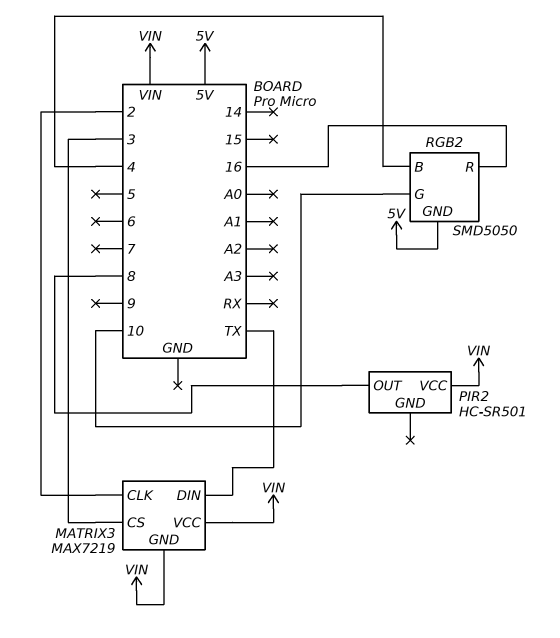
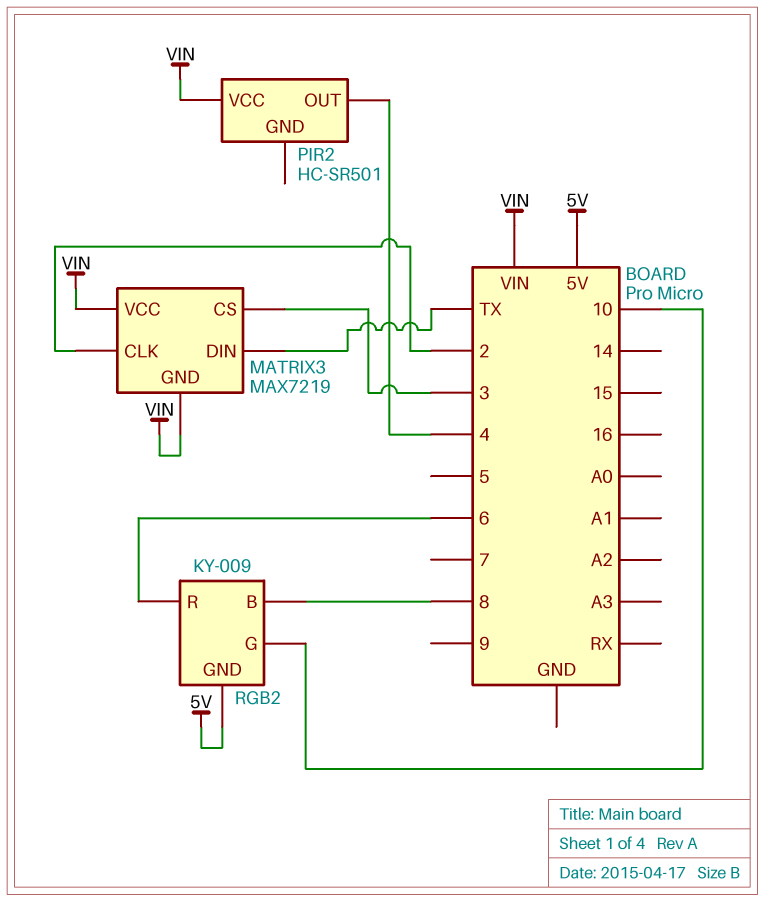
PIR2 pin OUT: 8 -> 4
RGB2: SMD5050 -> KY-009
RGB2 pin B: 4 -> 8
RGB2 pin R: 16 -> 6

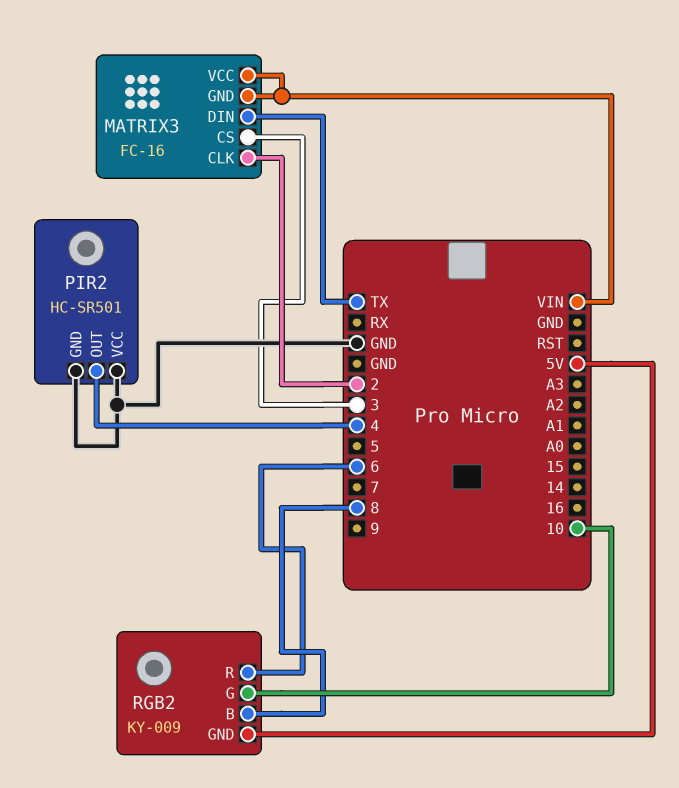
MATRIX3: MAX7219 -> FC-16
PIR2 pin GND: none -> GND
PIR2 pin VCC: VIN -> GND

